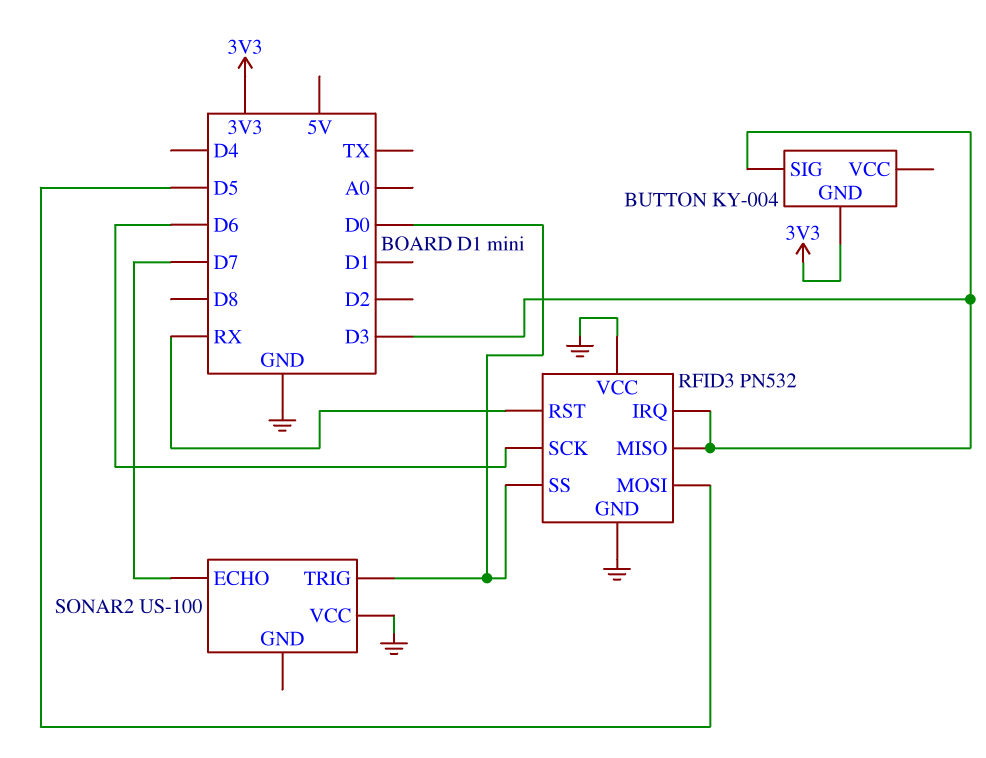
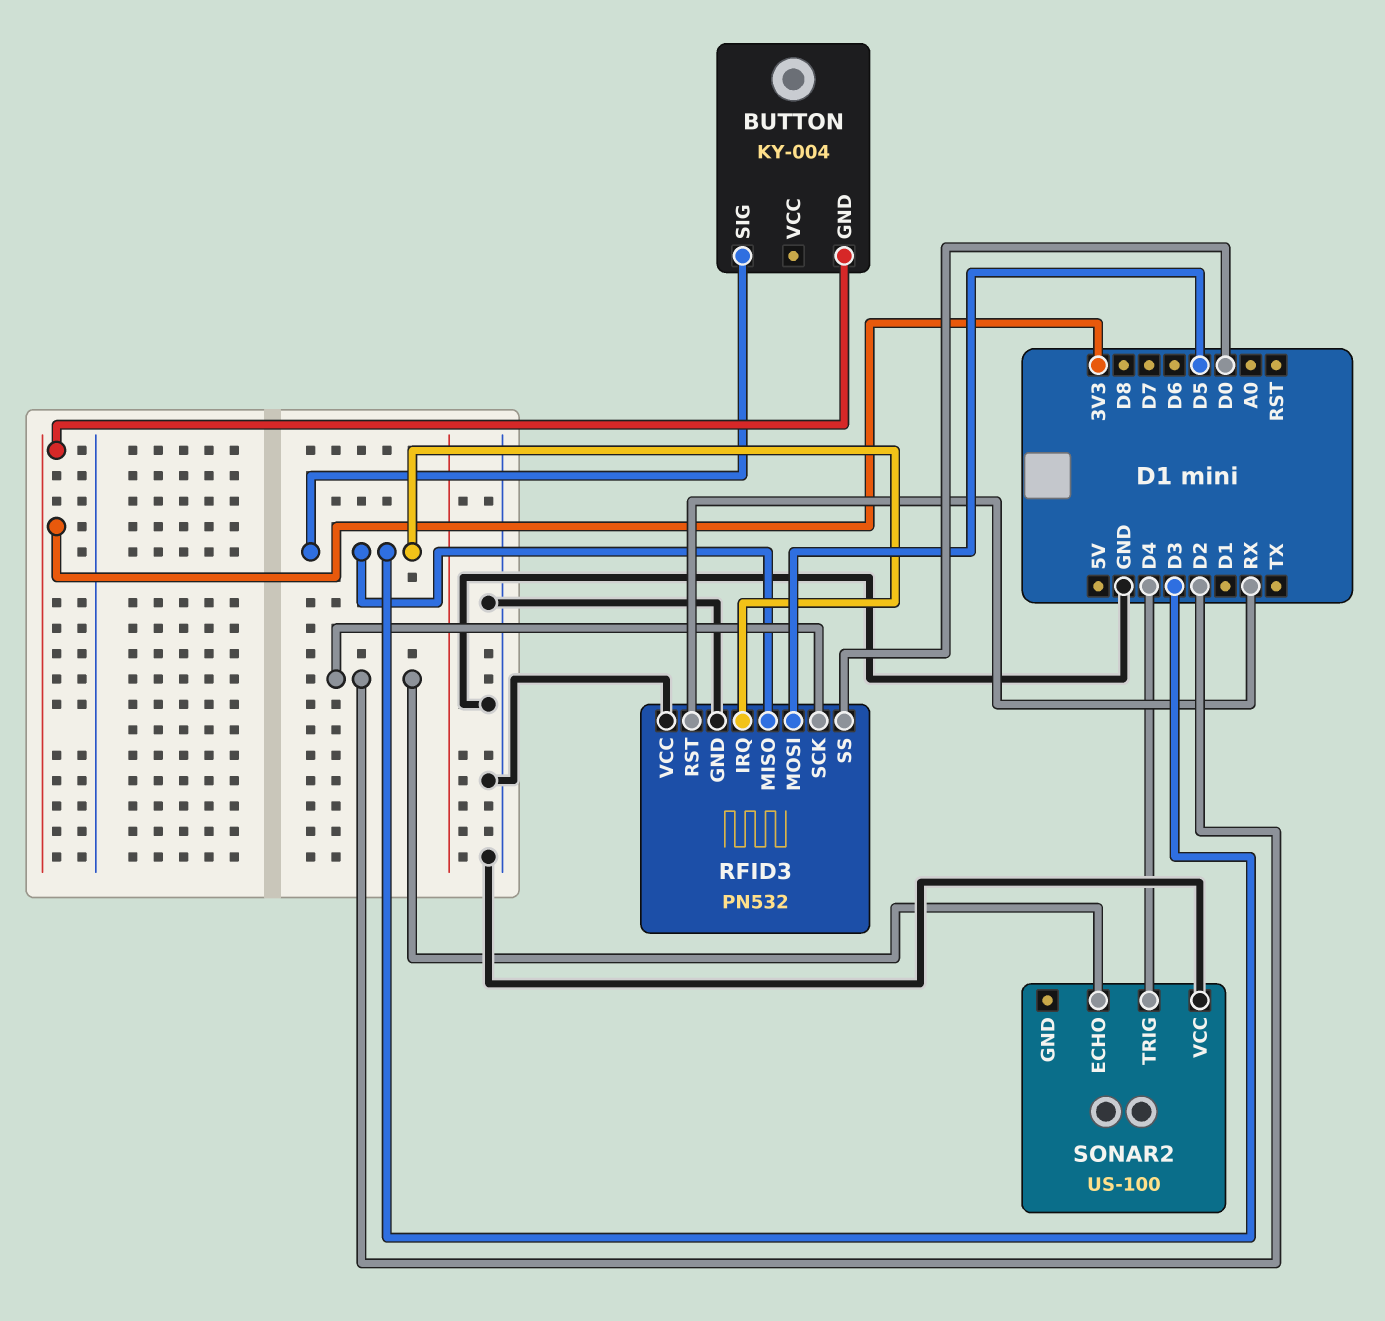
RFID3 pin SCK: D6 -> D2
SONAR2 pin ECHO: D7 -> D2
SONAR2 pin TRIG: D0 -> D4

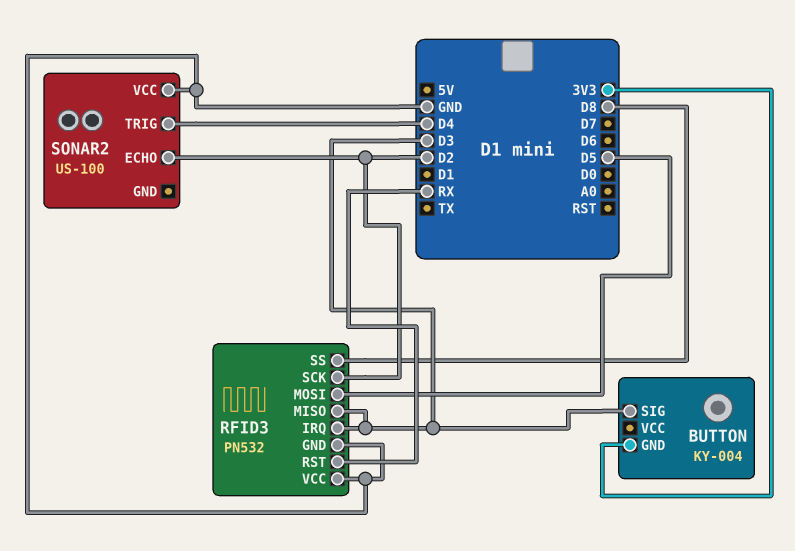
RFID3 pin SS: D0 -> D8

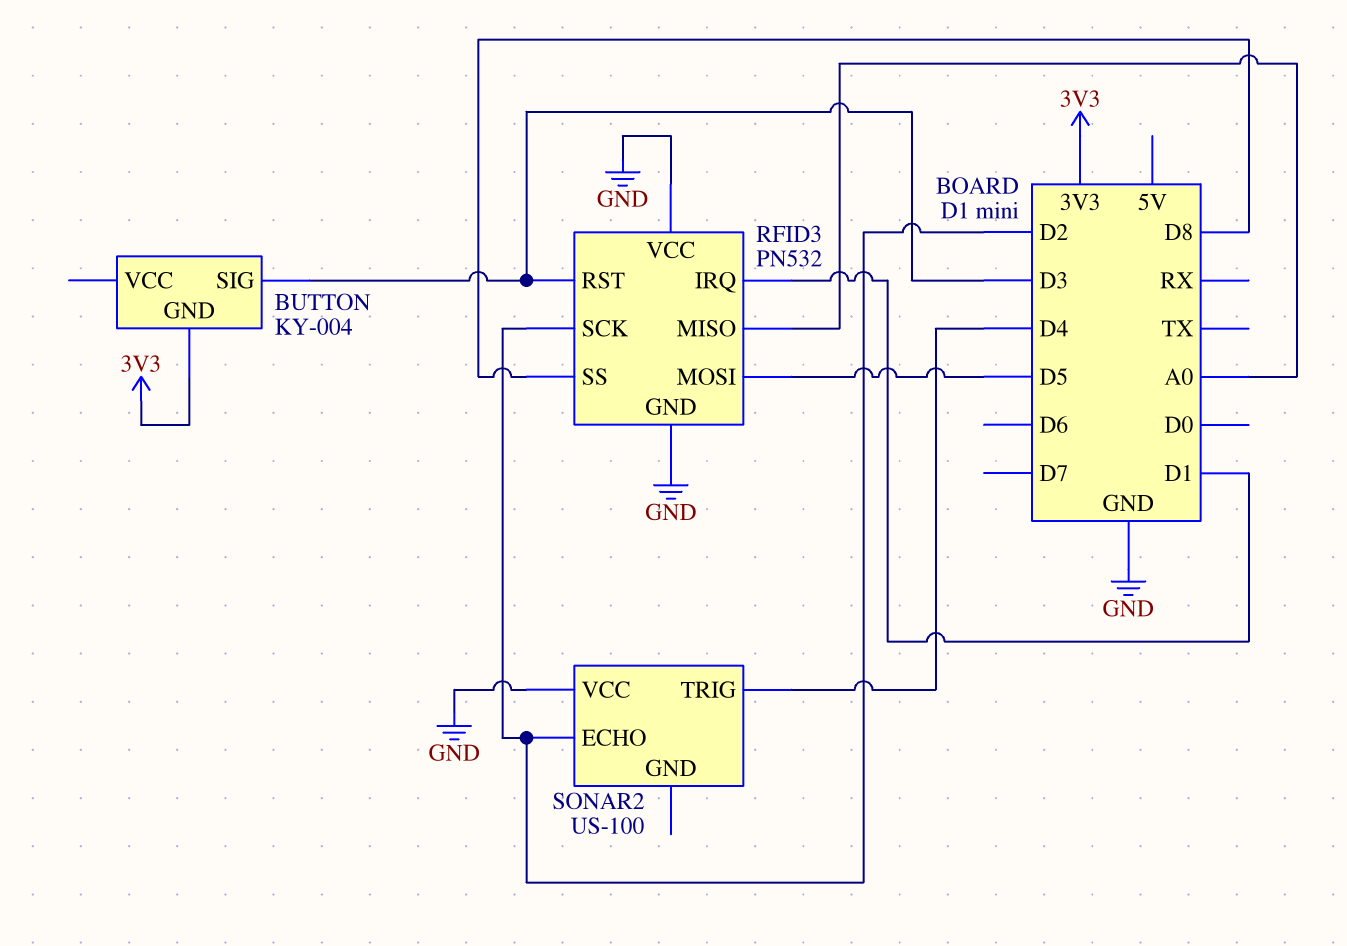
RFID3 pin IRQ: D3 -> D1
RFID3 pin MISO: D3 -> A0
RFID3 pin RST: RX -> D3

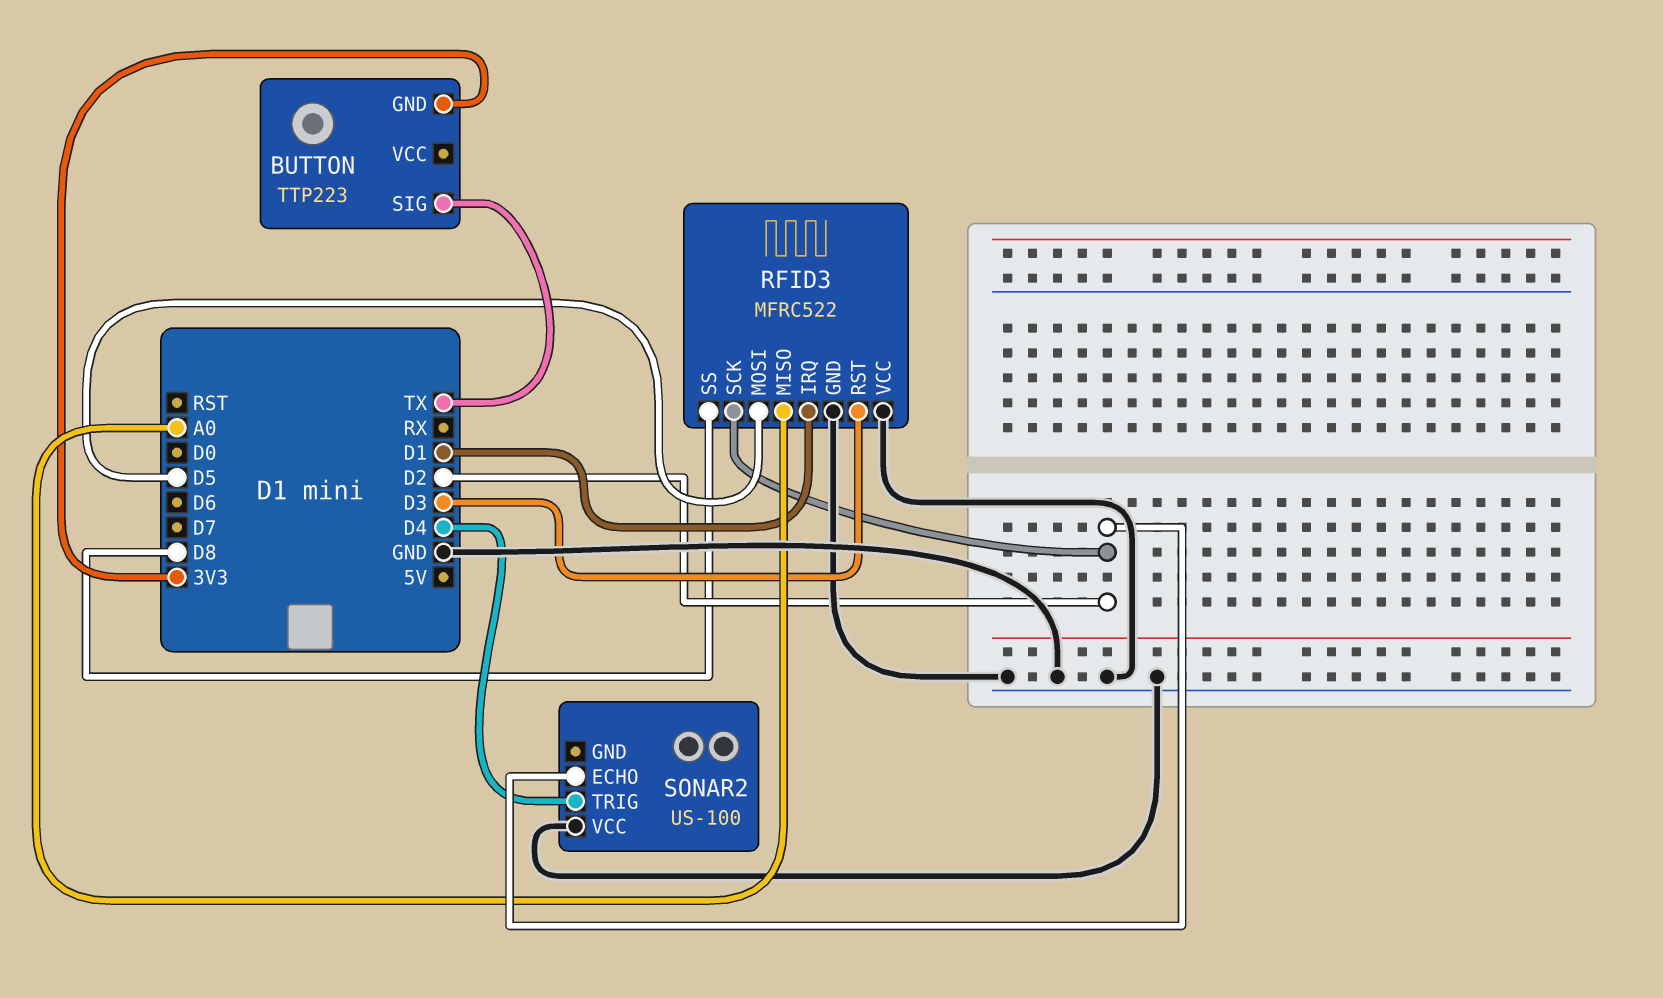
BUTTON: KY-004 -> TTP223
BUTTON pin SIG: D3 -> TX
RFID3: PN532 -> MFRC522

